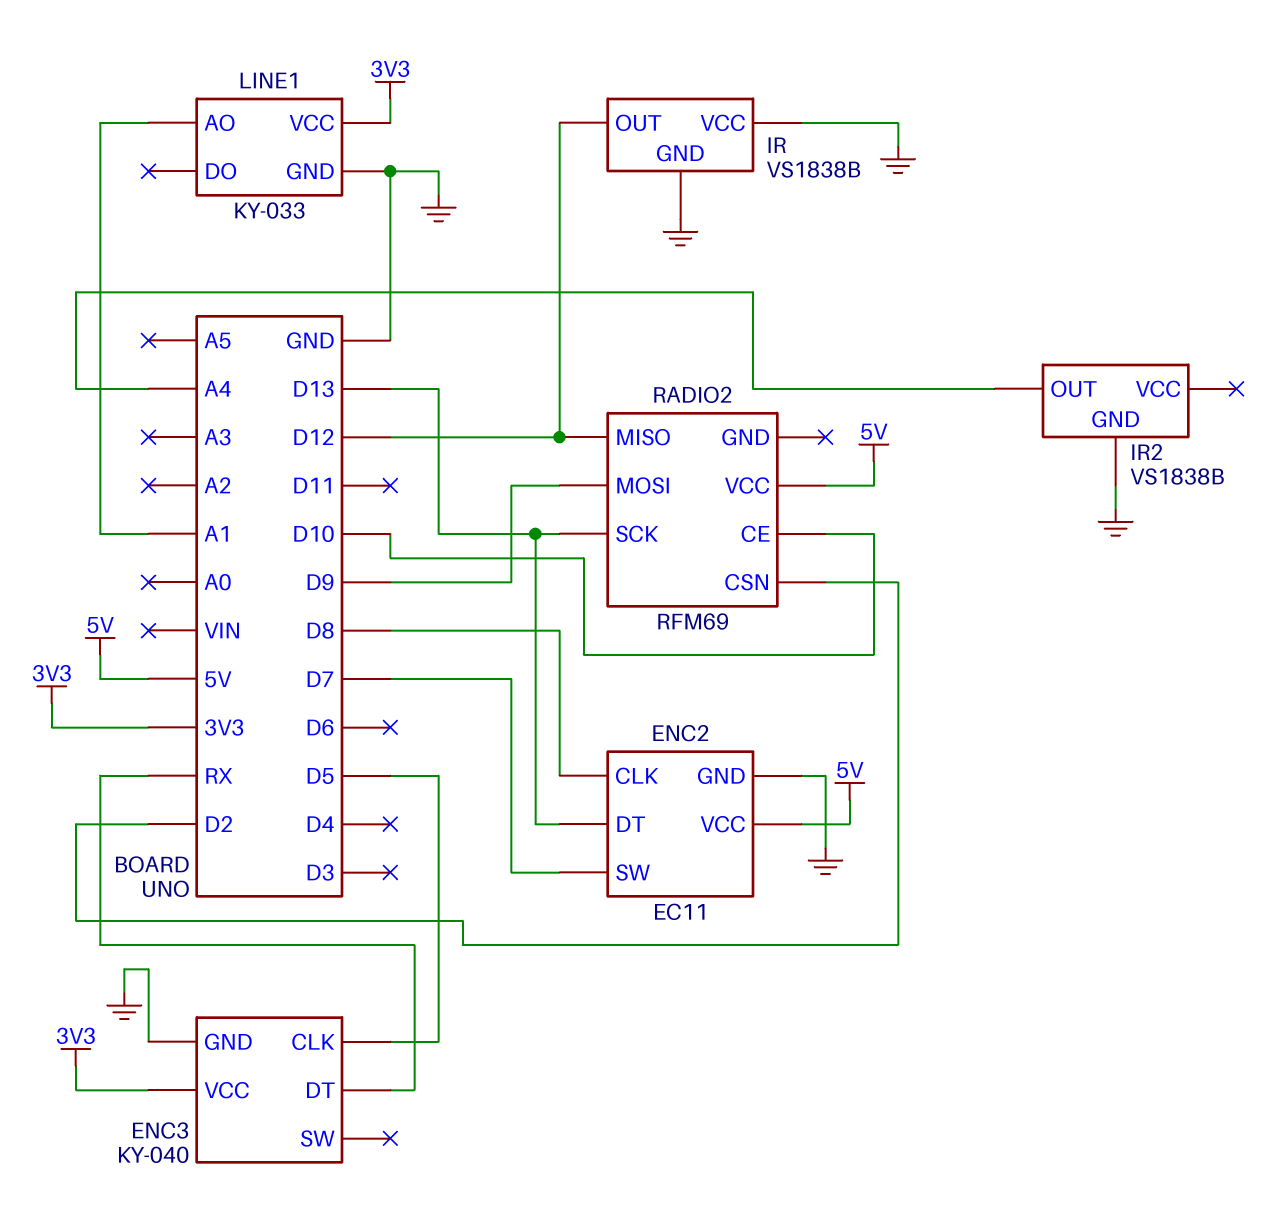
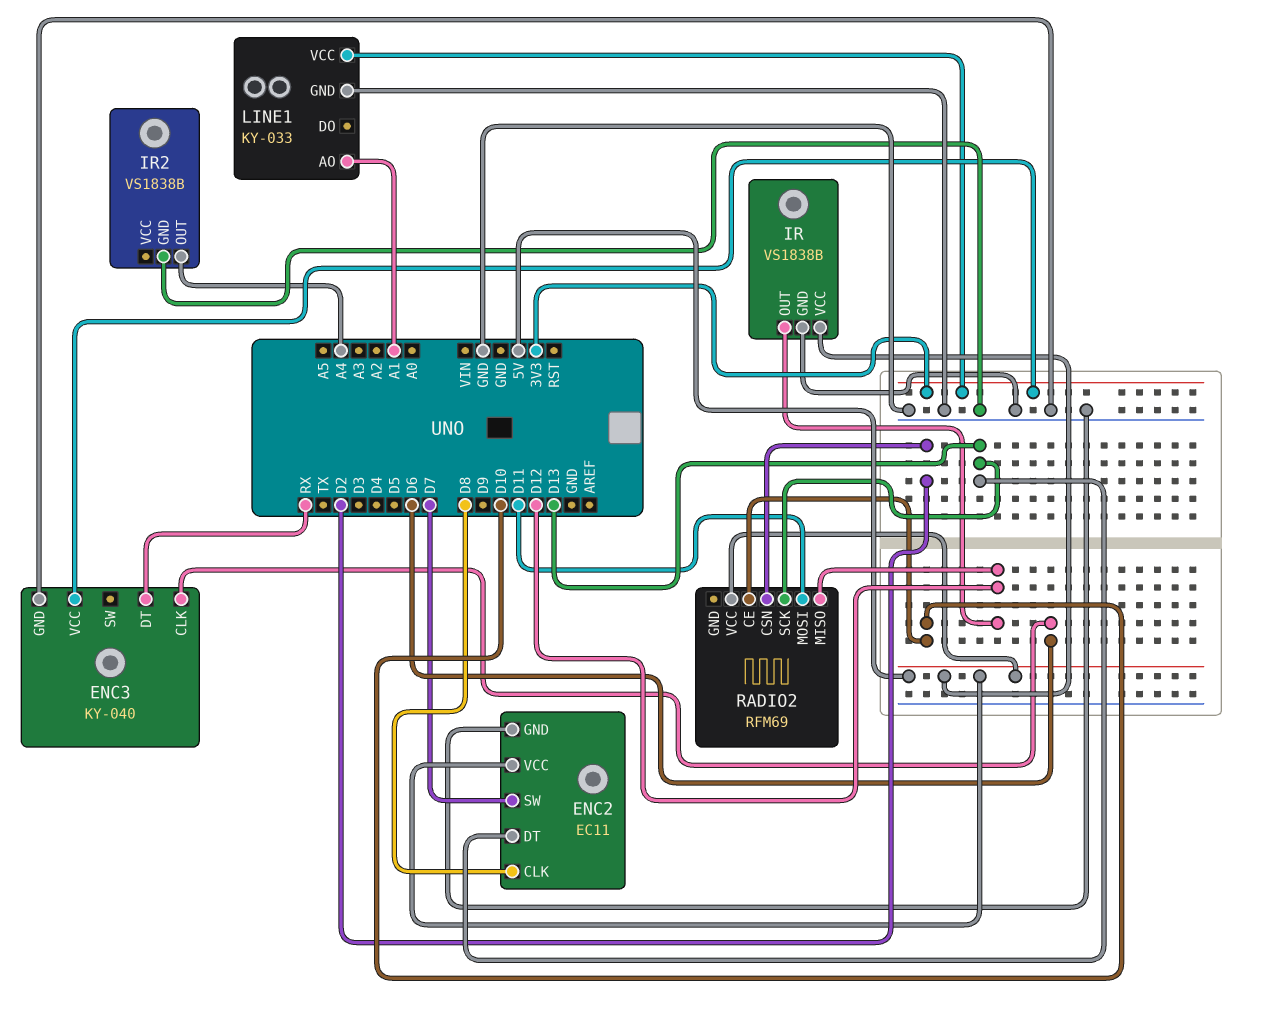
ENC3 pin CLK: D5 -> D6
IR pin VCC: GND -> 5V
RADIO2 pin MOSI: D9 -> D11

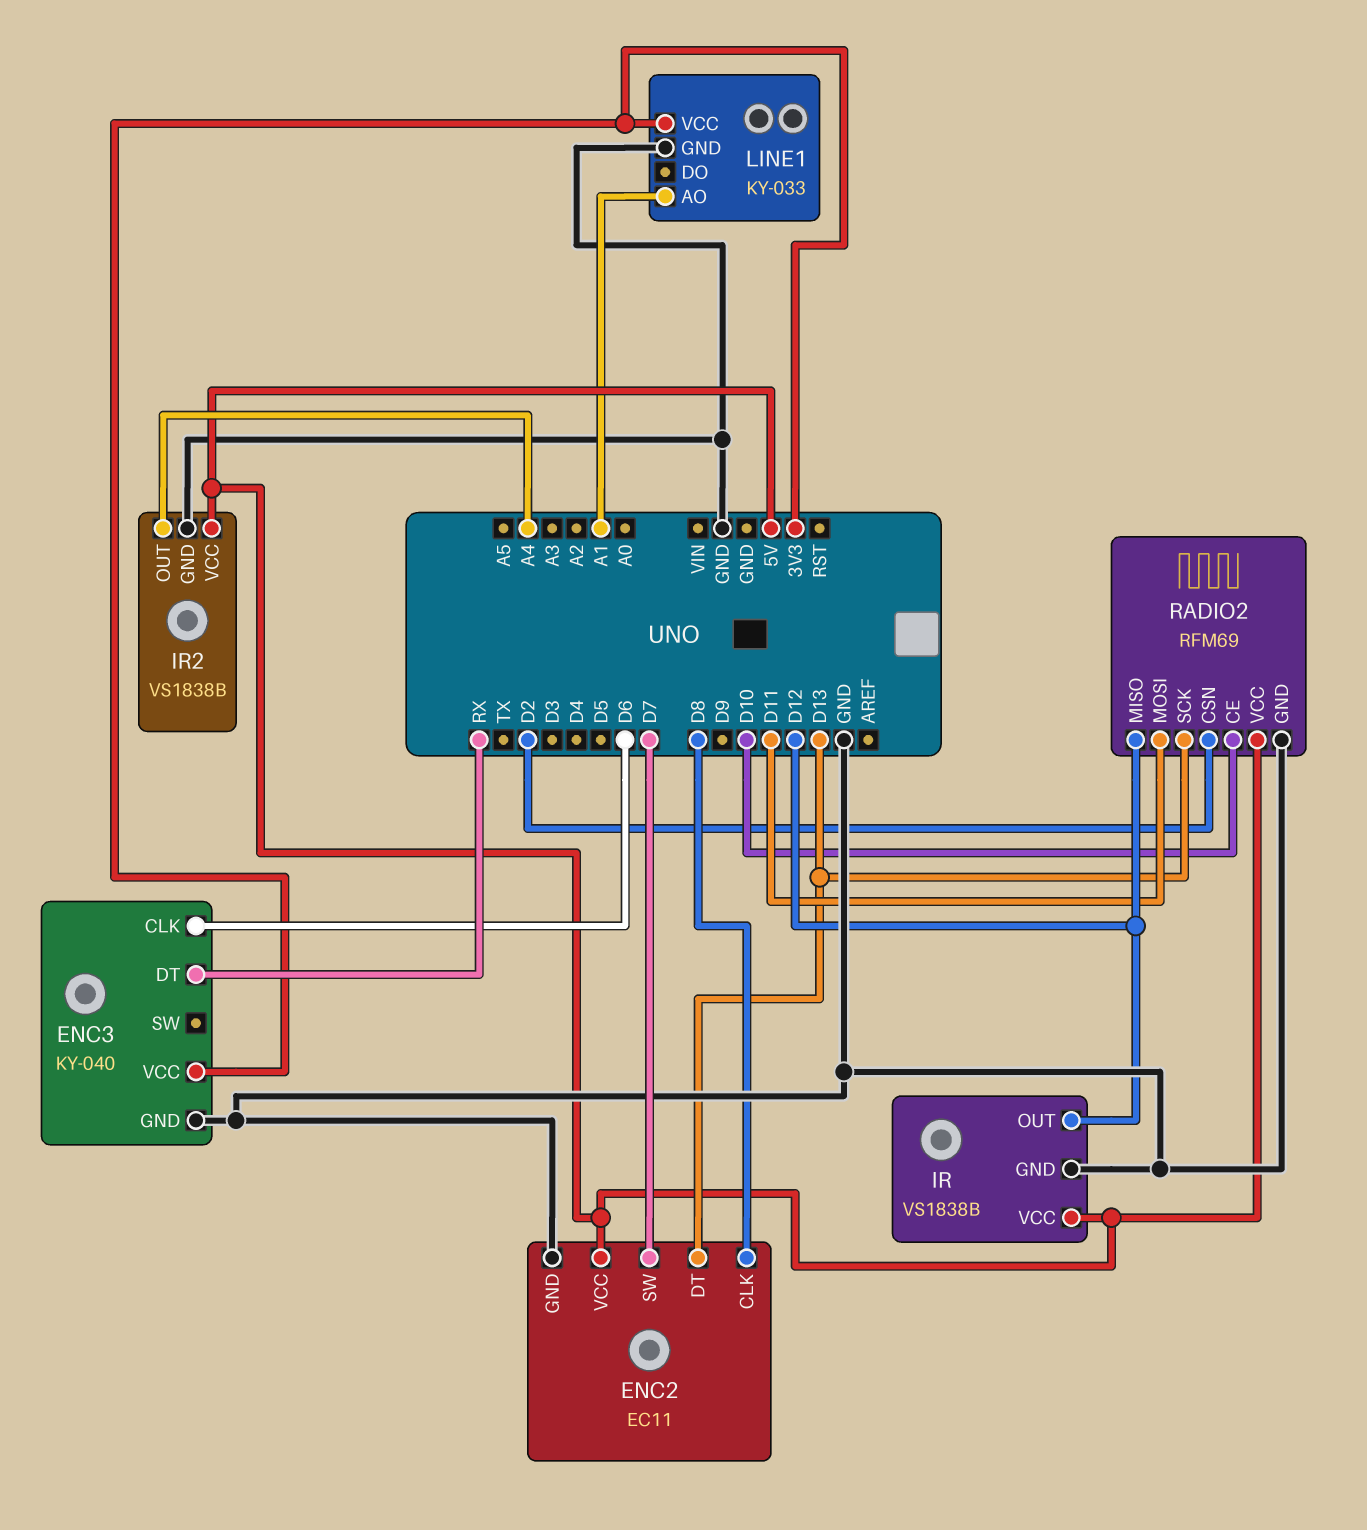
IR2 pin VCC: none -> 5V
RADIO2 pin GND: none -> GND

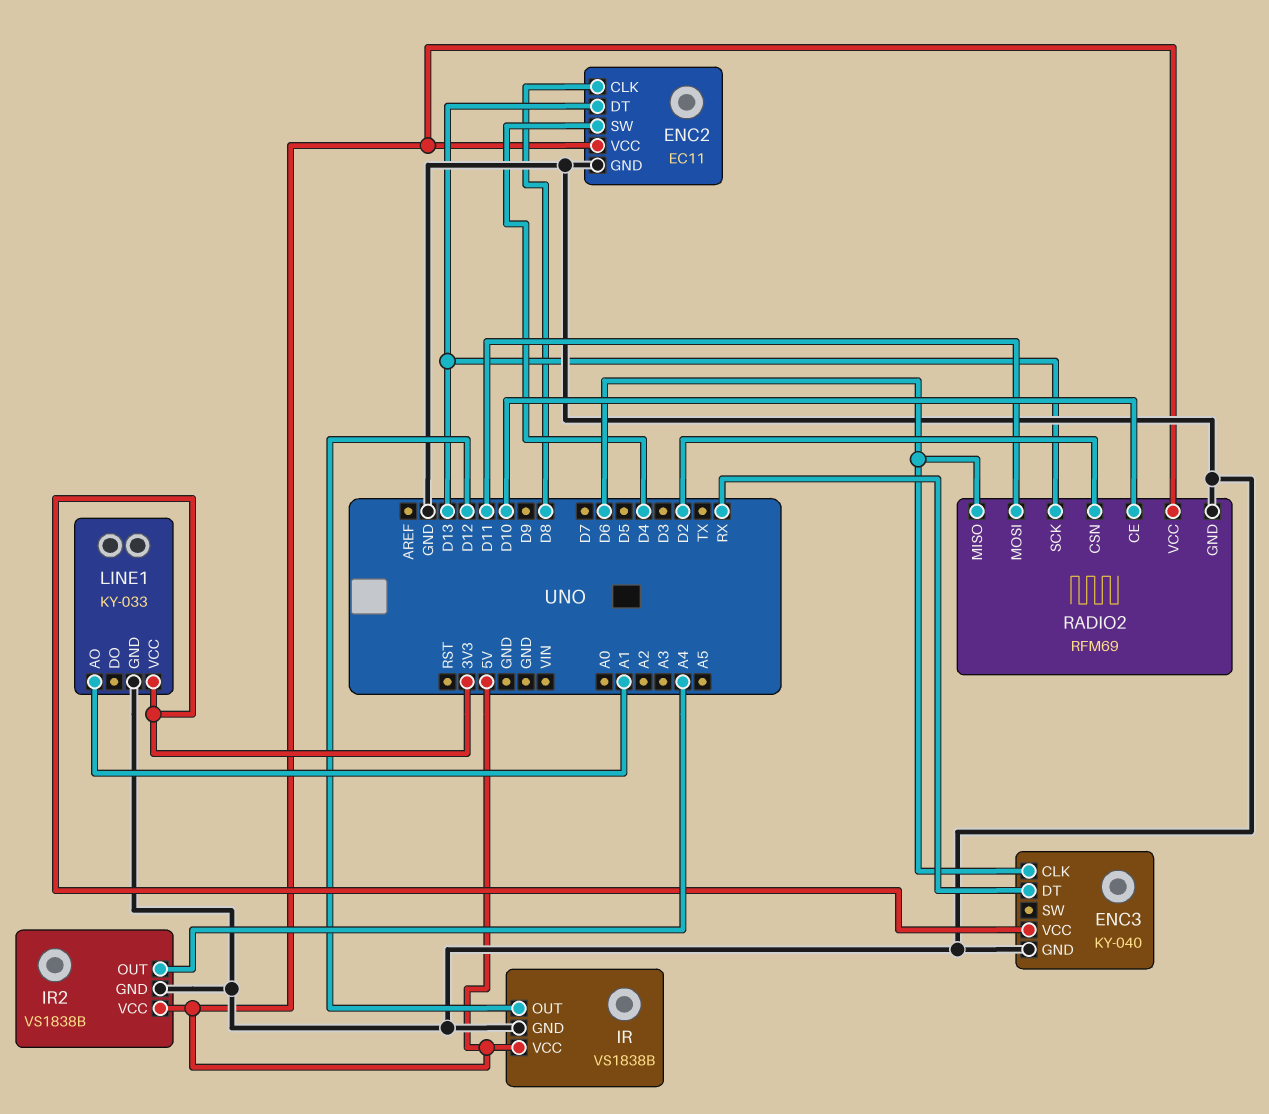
ENC2 pin SW: D7 -> D4
RADIO2 pin MISO: D12 -> D6

